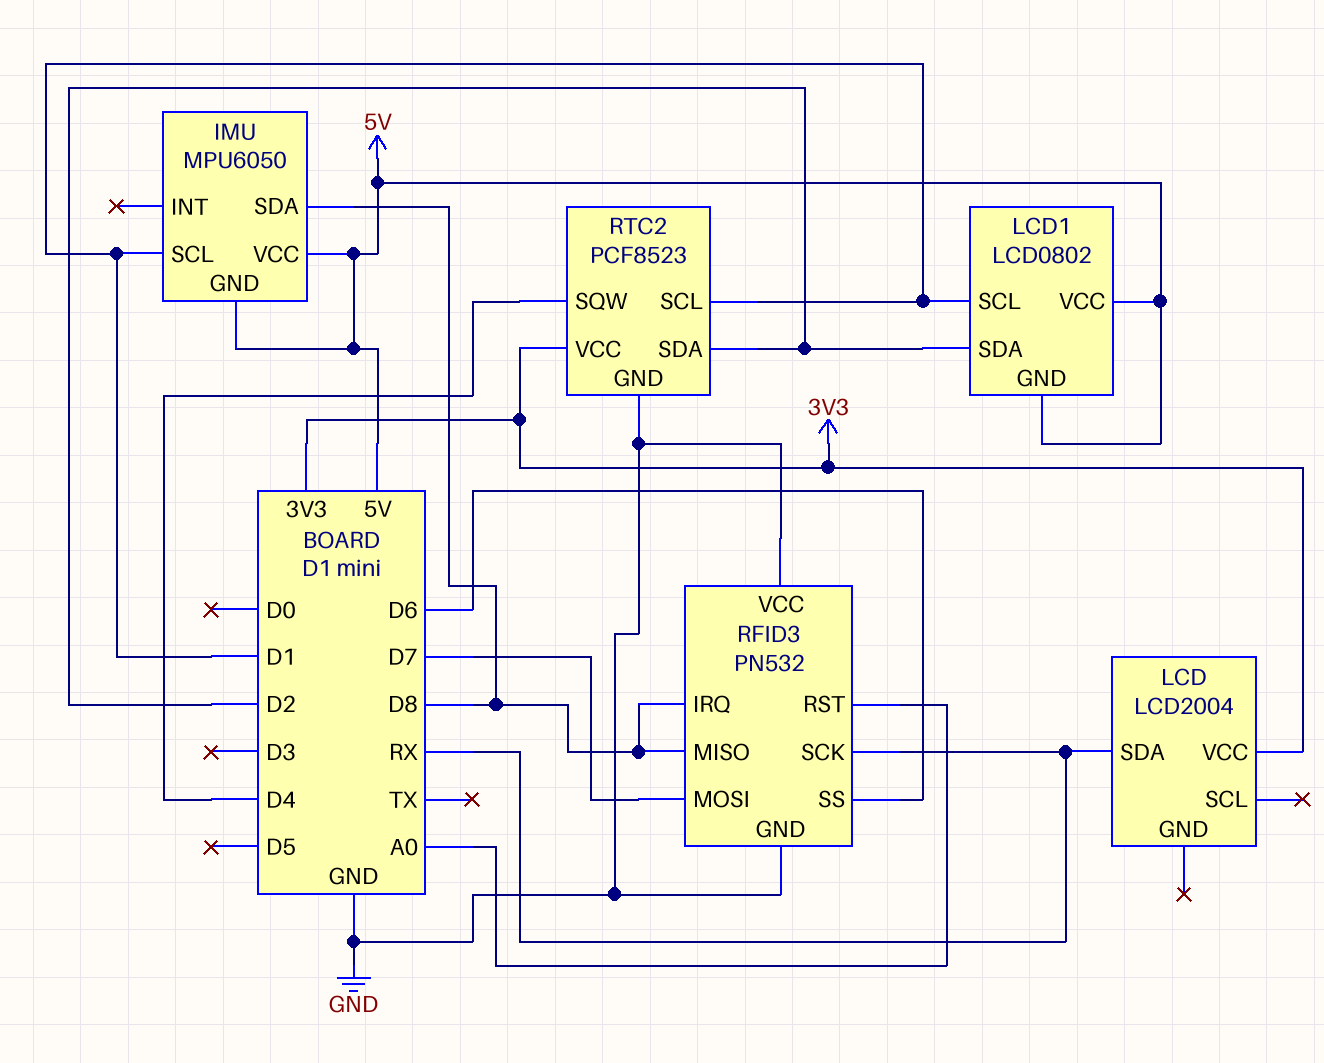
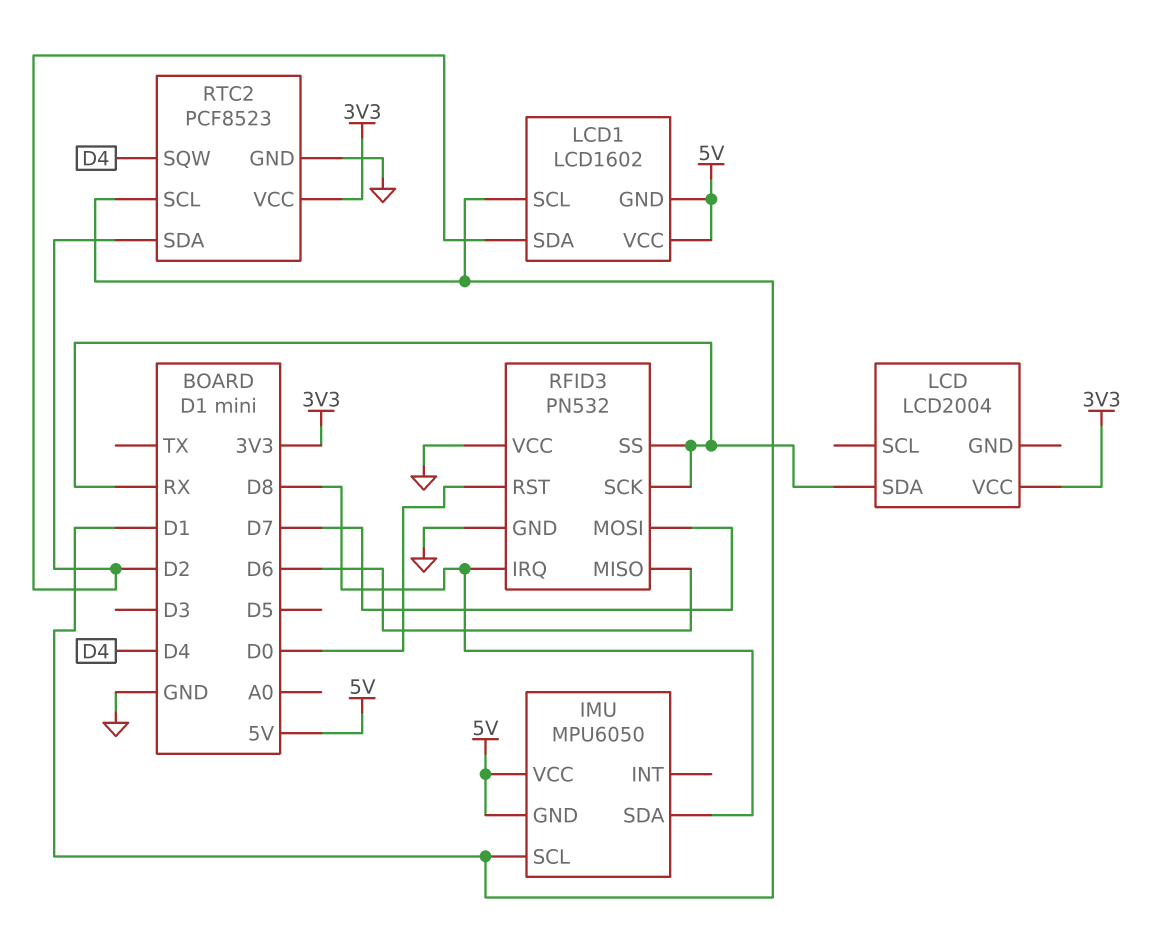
LCD1: LCD0802 -> LCD1602
RFID3 pin MISO: D8 -> D6
RFID3 pin RST: A0 -> D0
RFID3 pin SS: D6 -> RX

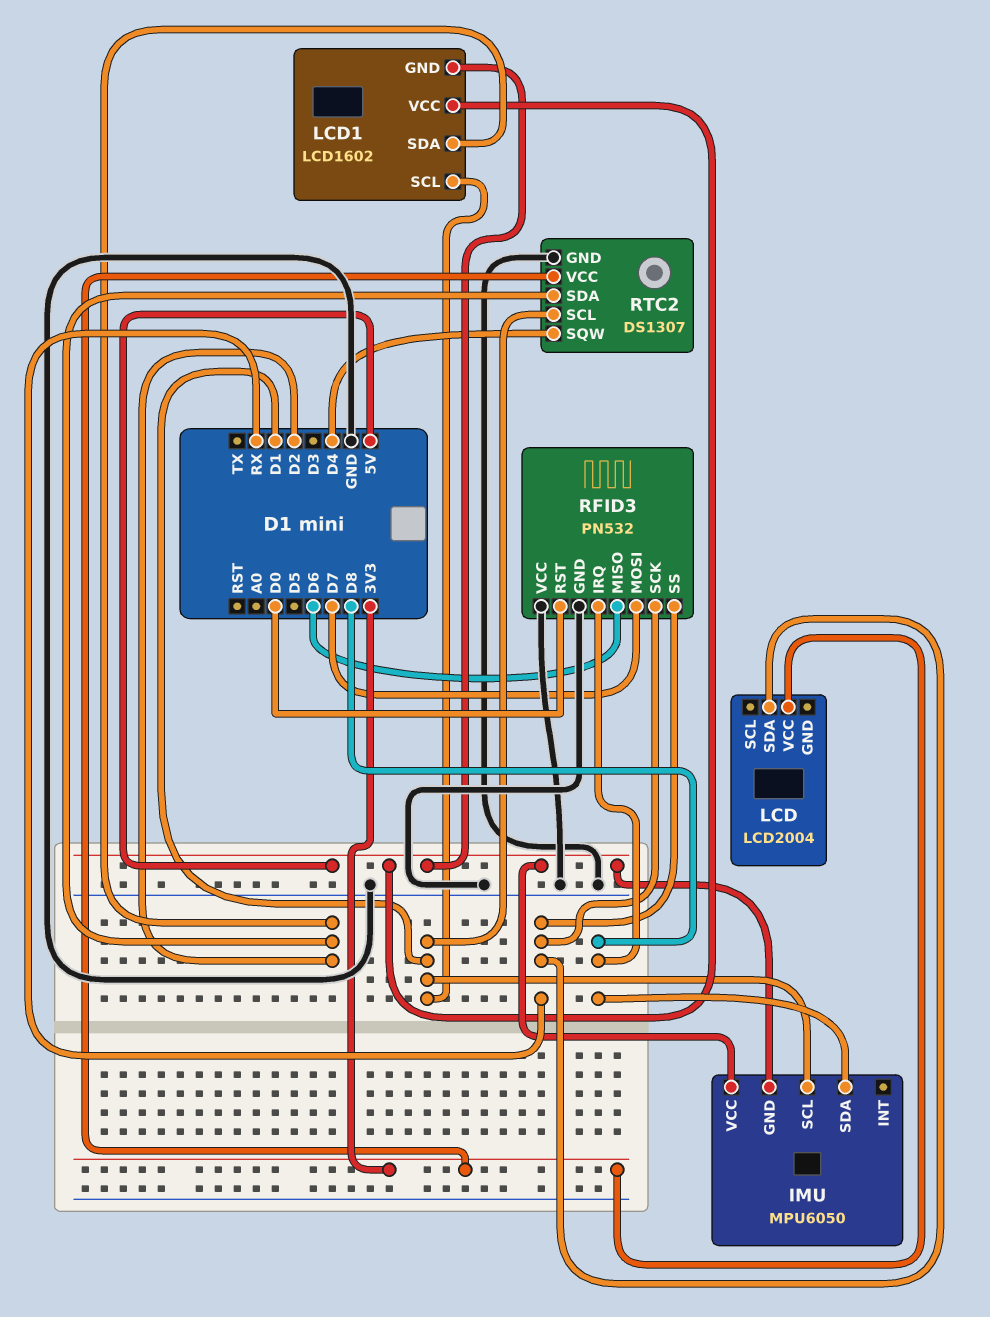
RTC2: PCF8523 -> DS1307

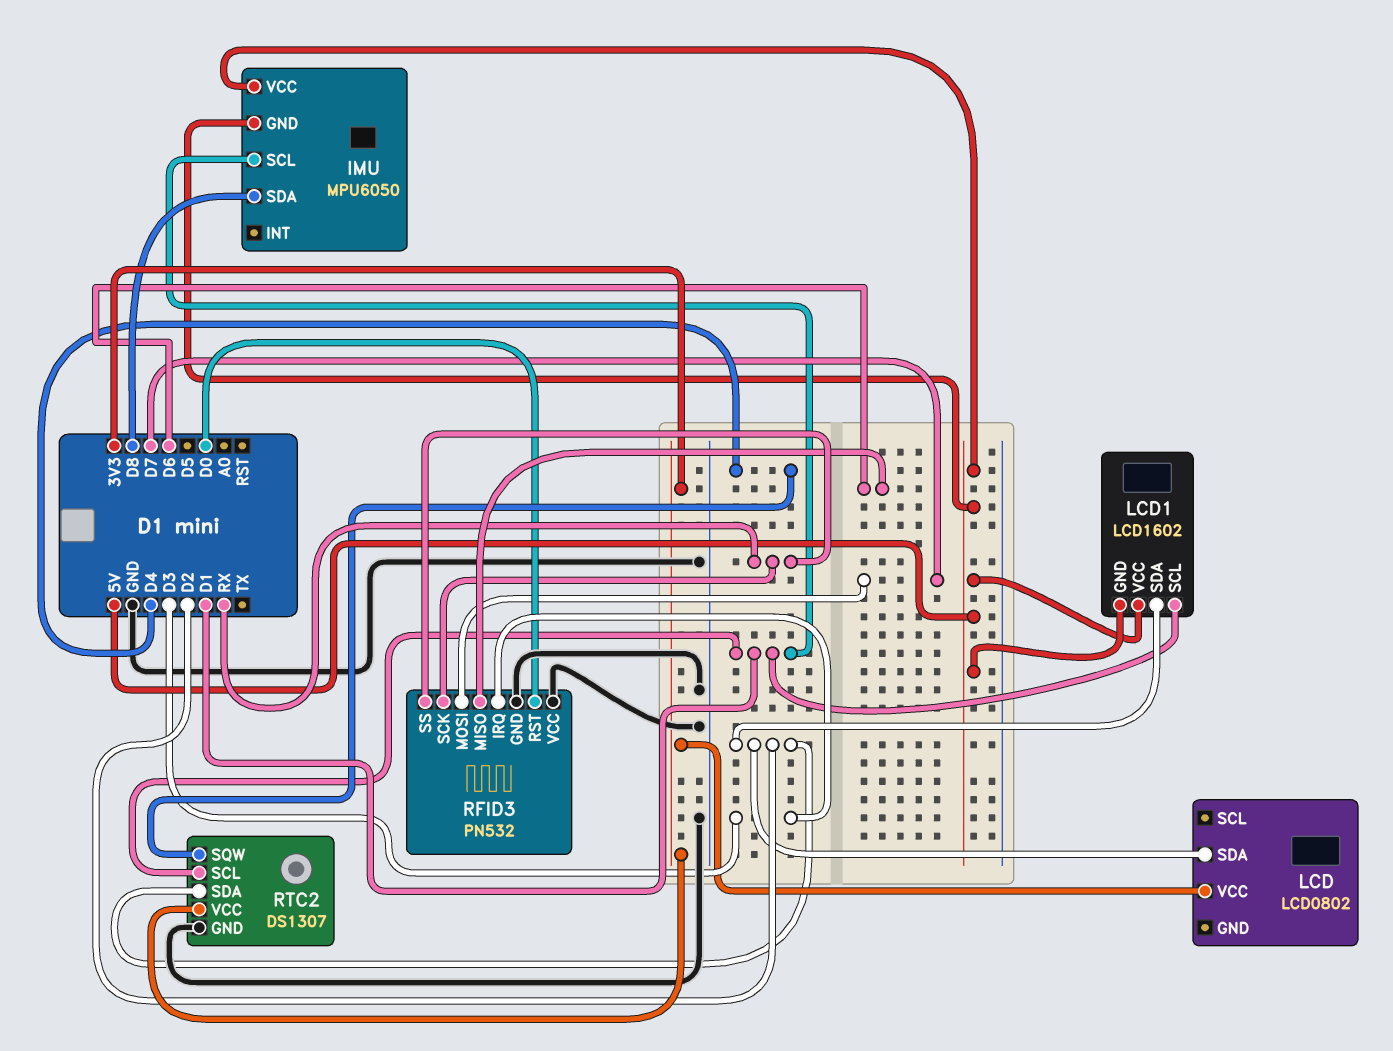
LCD: LCD2004 -> LCD0802
LCD pin SDA: RX -> D2
RFID3 pin IRQ: D8 -> D3

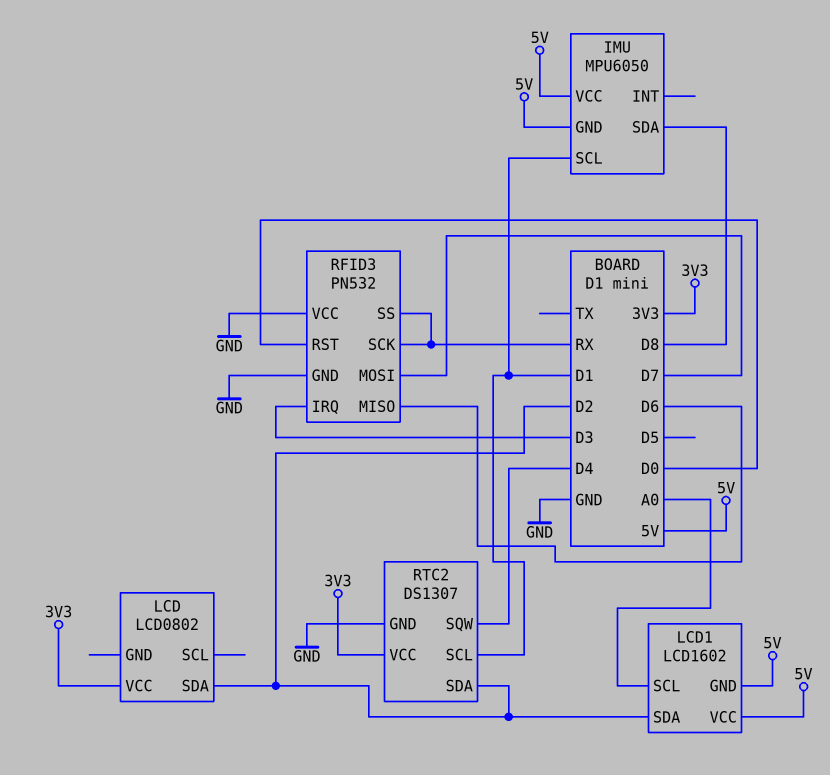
LCD1 pin SCL: D1 -> A0

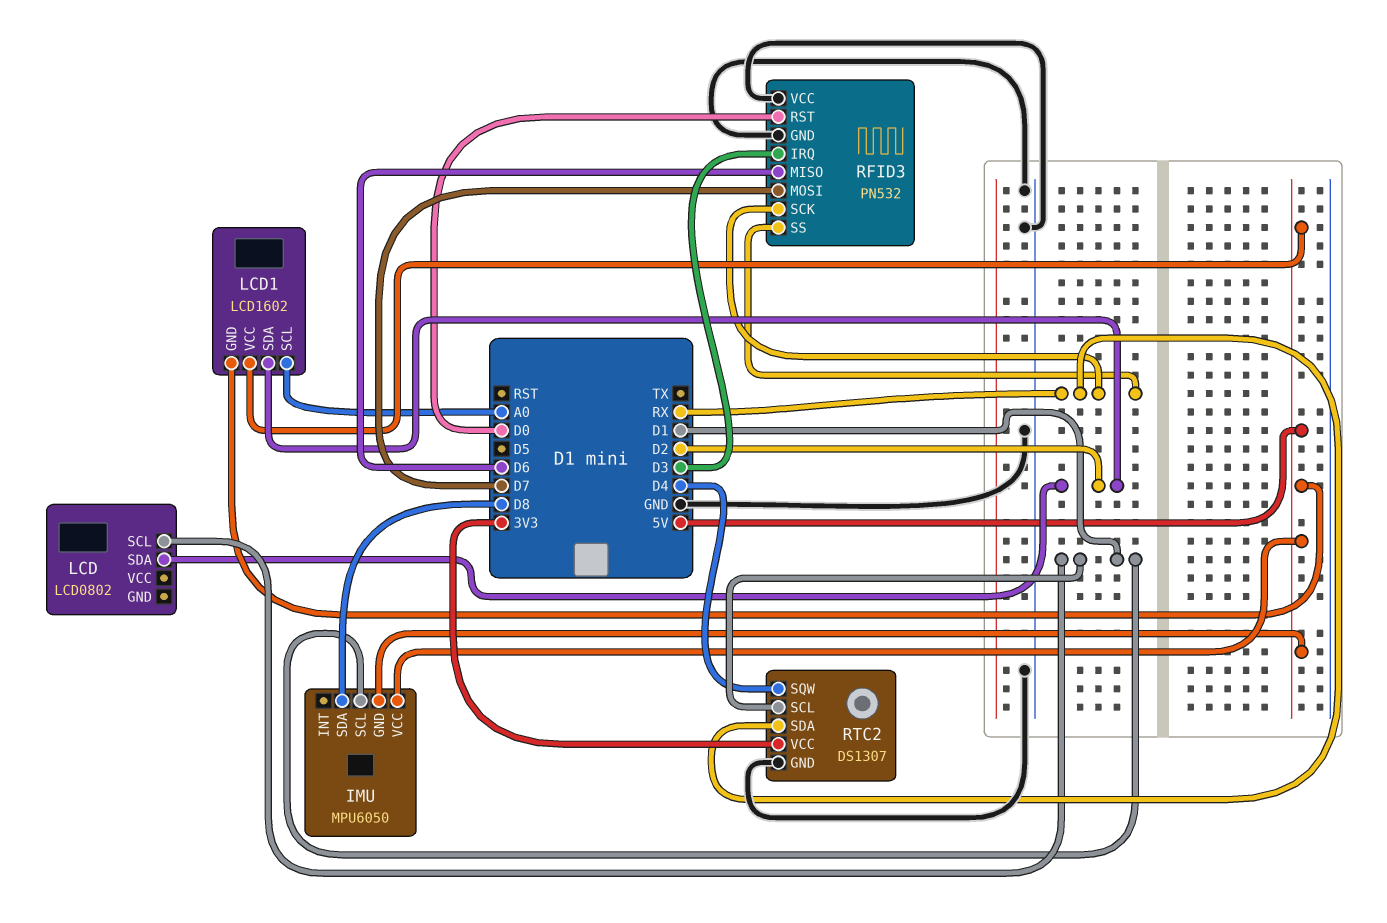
LCD pin SCL: none -> D1
LCD pin VCC: 3V3 -> none
RTC2 pin SDA: D2 -> RX

